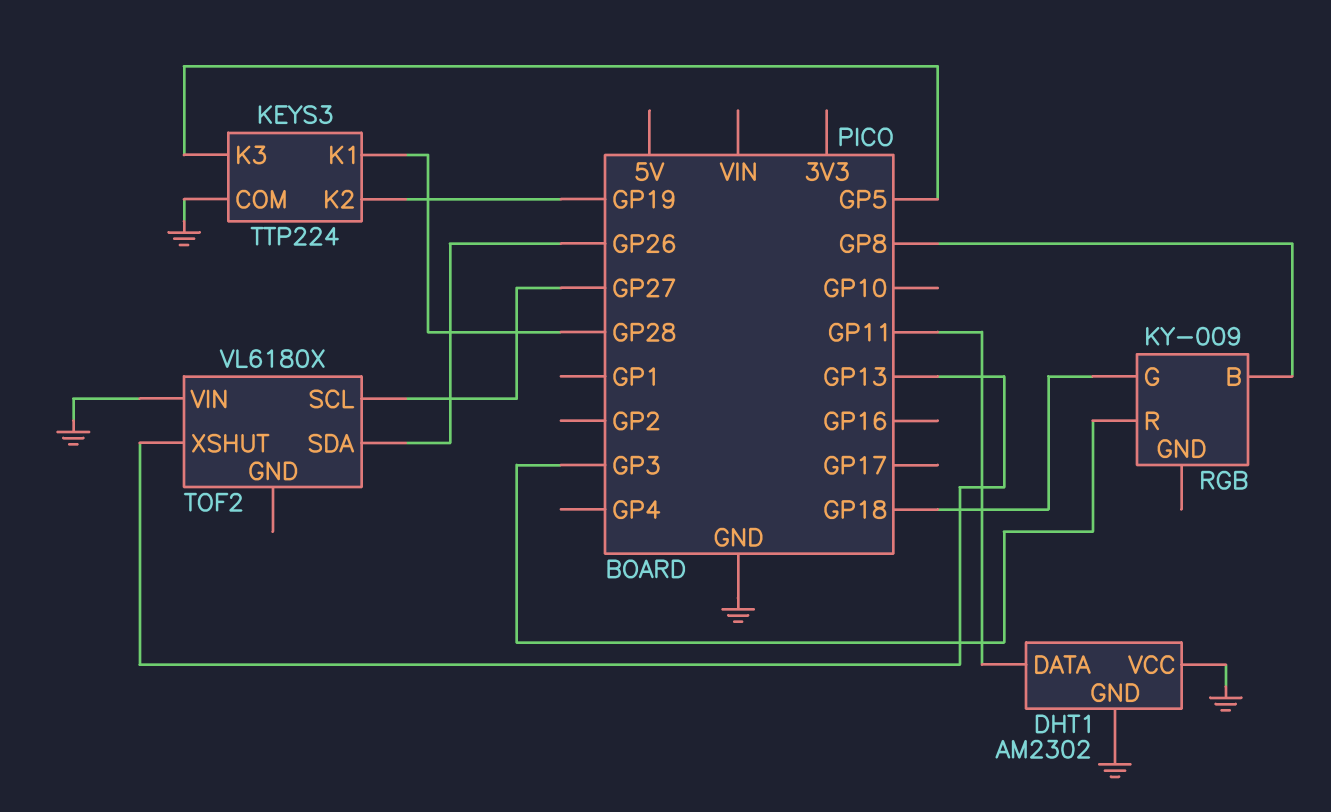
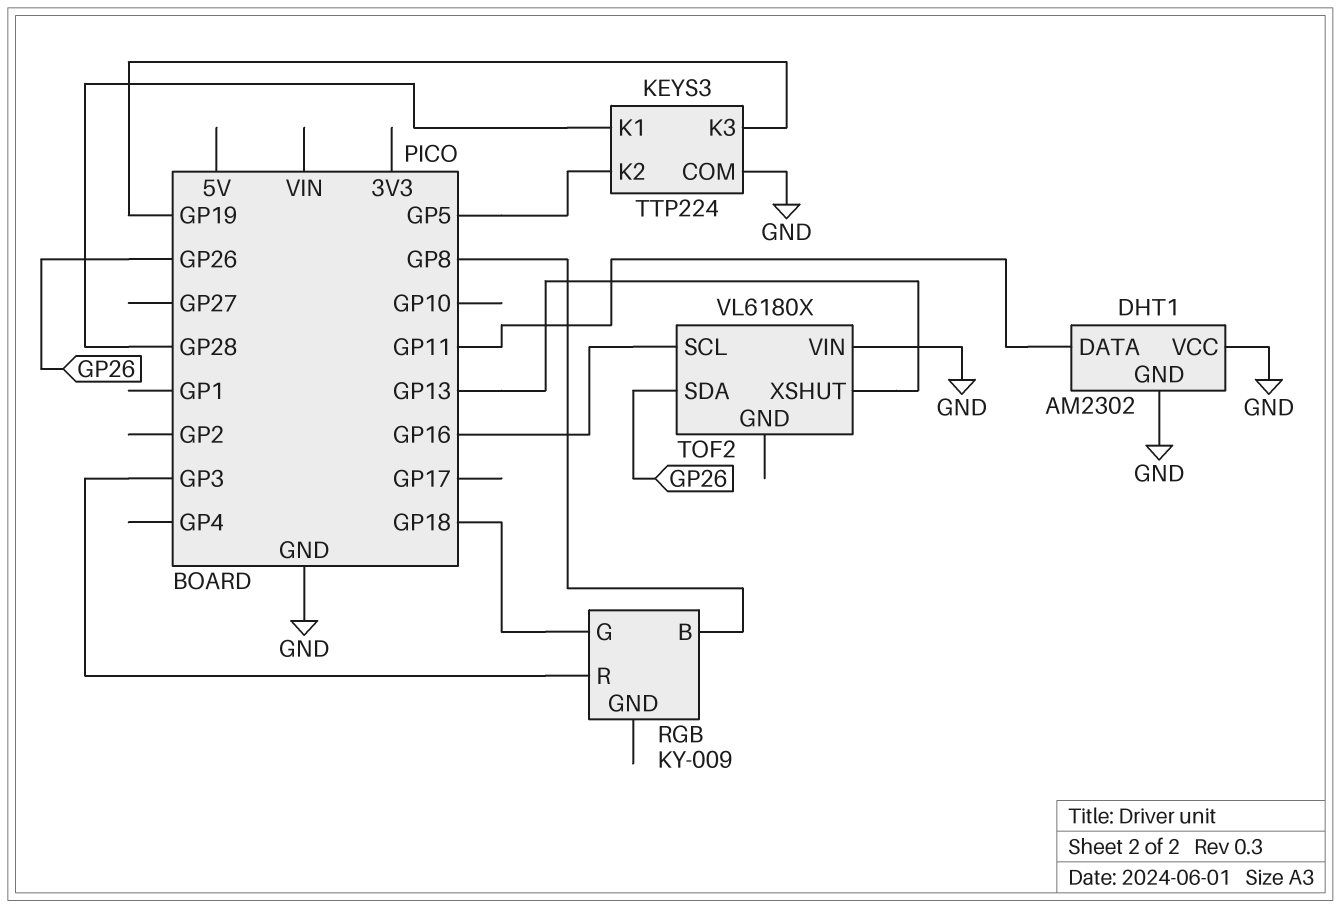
KEYS3 pin K2: GP19 -> GP5
KEYS3 pin K3: GP5 -> GP19
TOF2 pin SCL: GP27 -> GP16

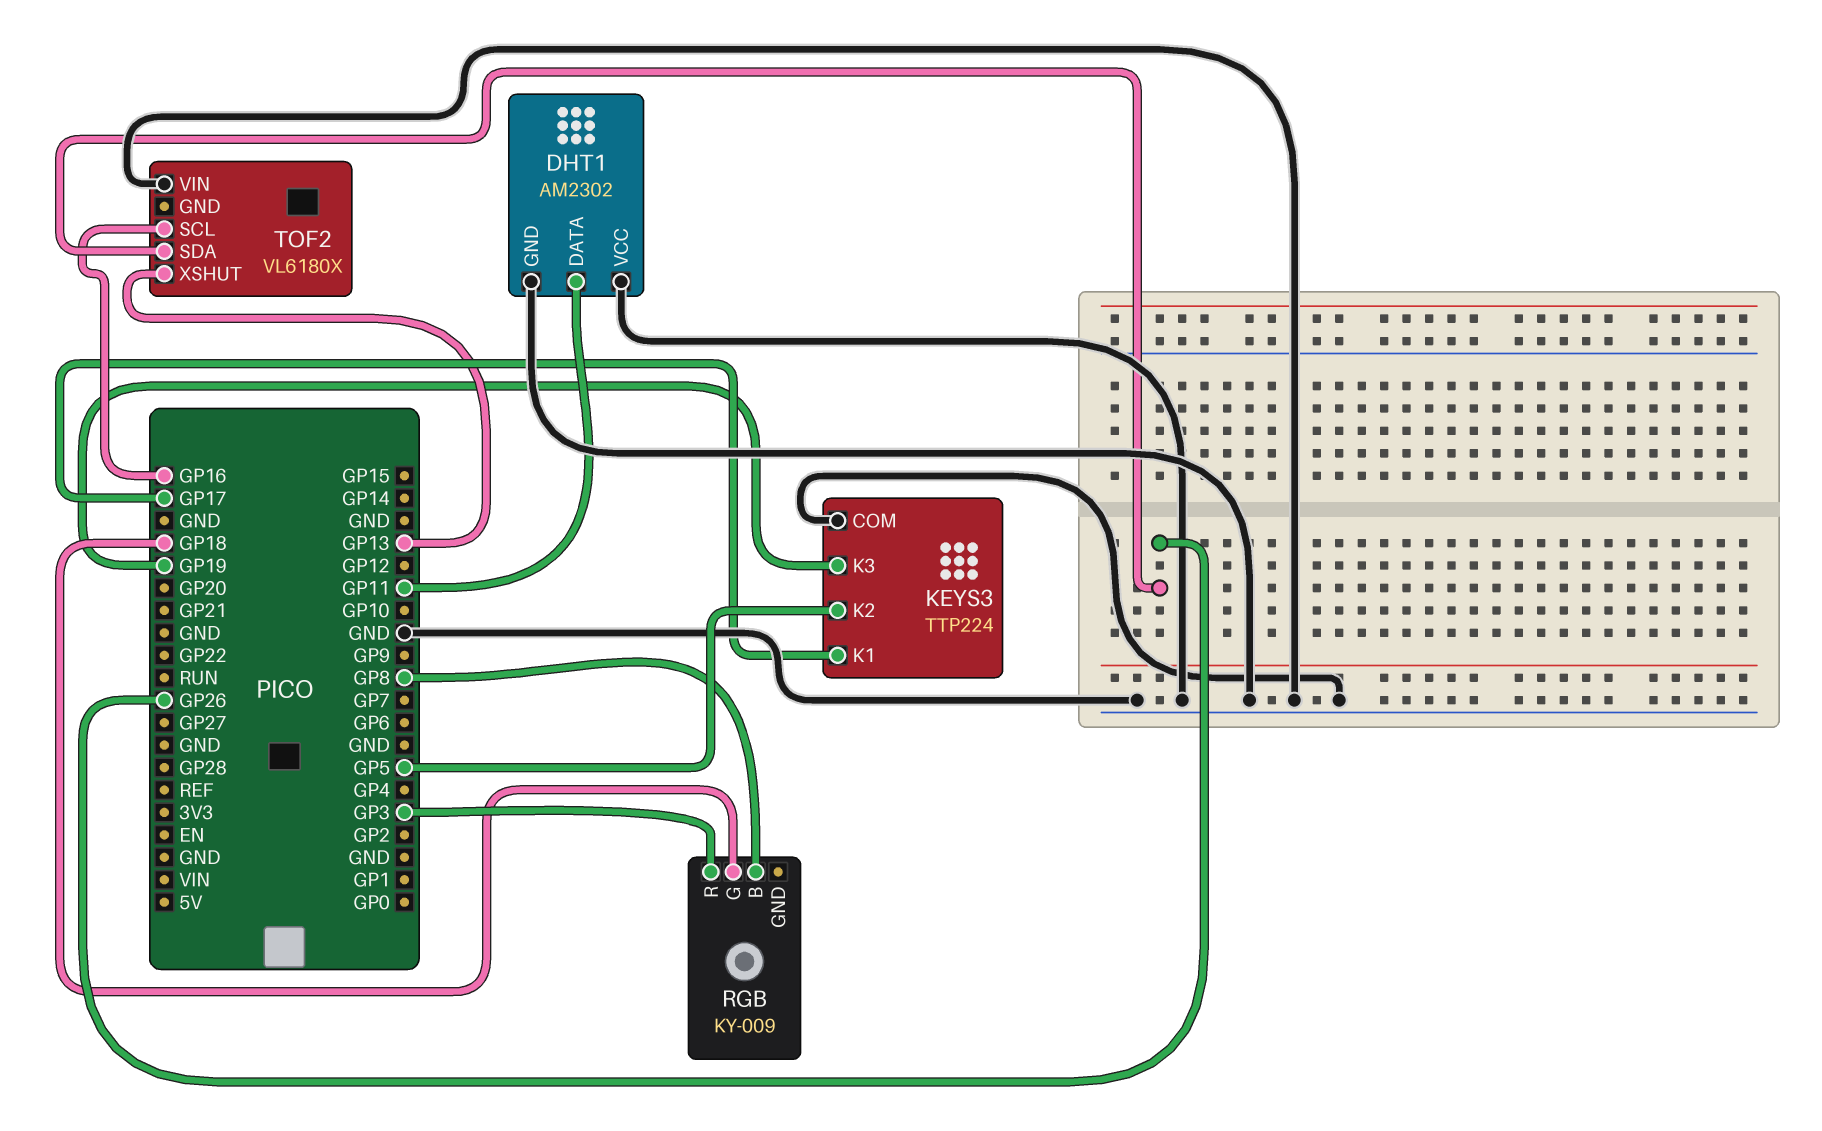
KEYS3 pin K1: GP28 -> GP17

